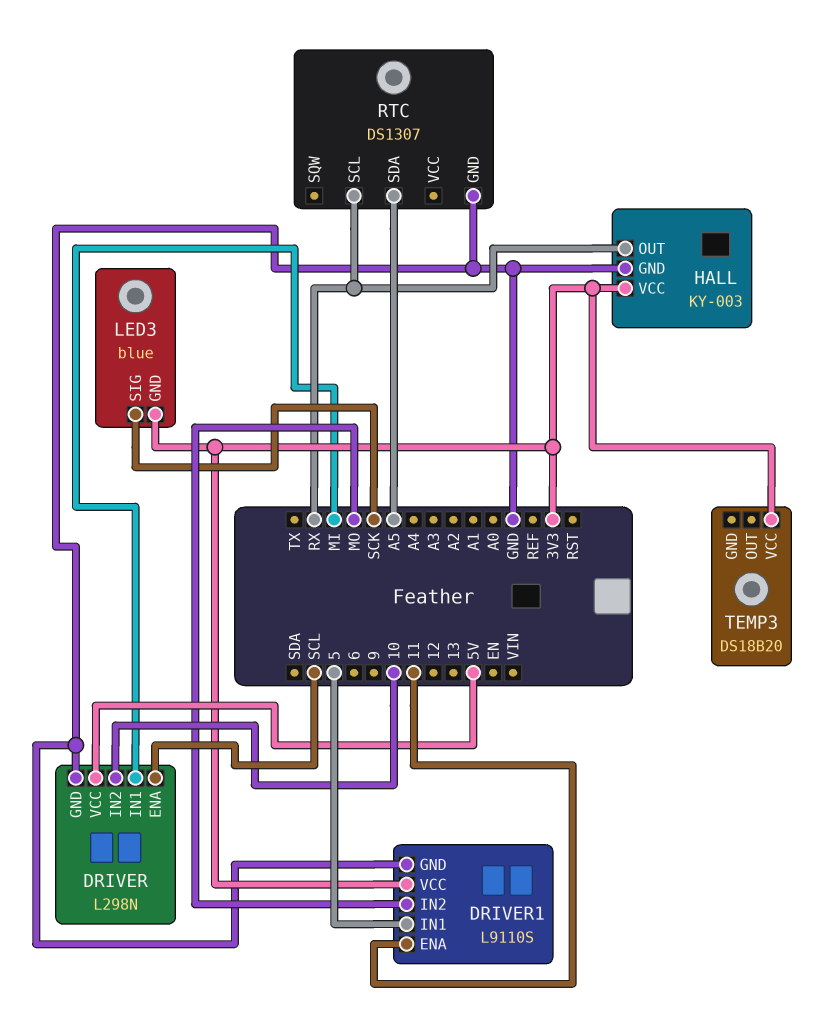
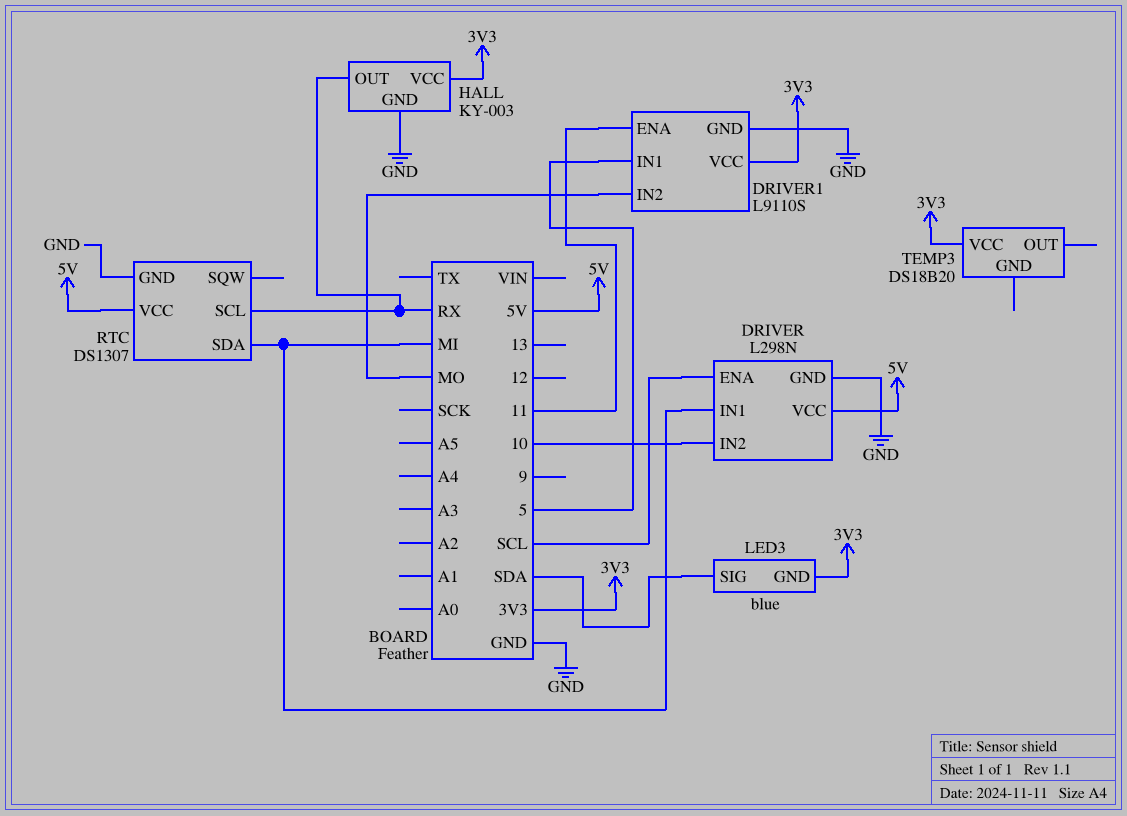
LED3 pin SIG: SCK -> SDA
RTC pin SDA: A5 -> MI
RTC pin VCC: none -> 5V

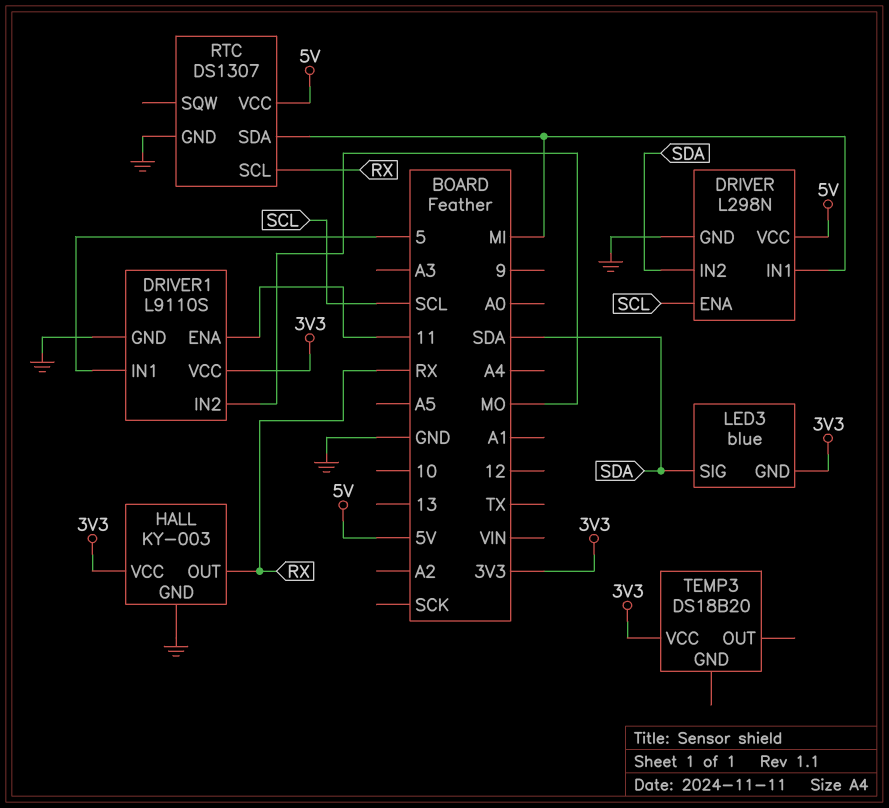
DRIVER pin IN2: 10 -> SDA

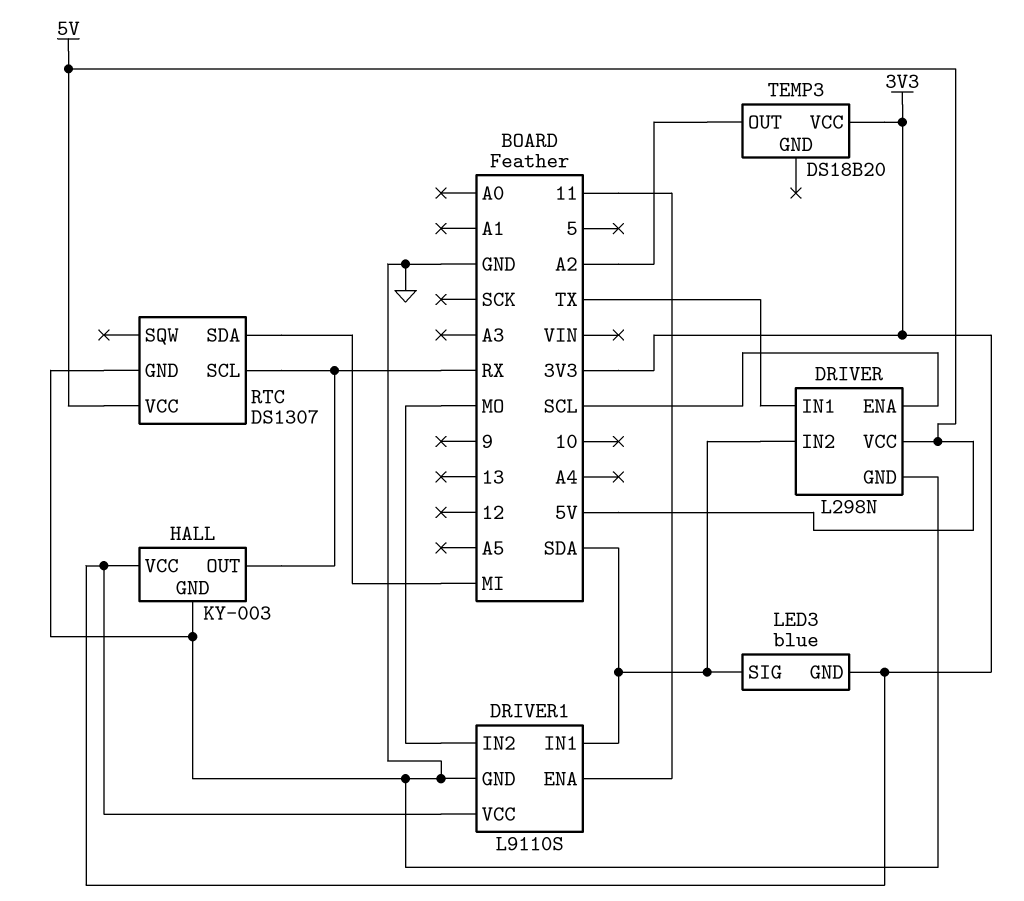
DRIVER pin IN1: MI -> TX
DRIVER1 pin IN1: 5 -> SDA
TEMP3 pin OUT: none -> A2

